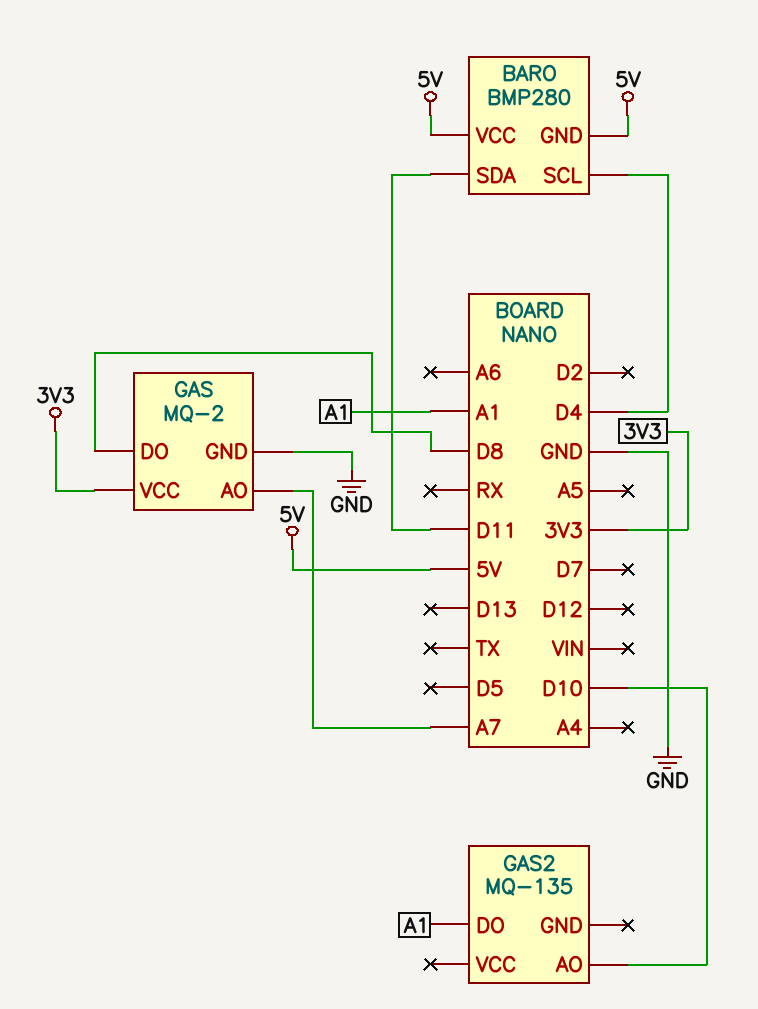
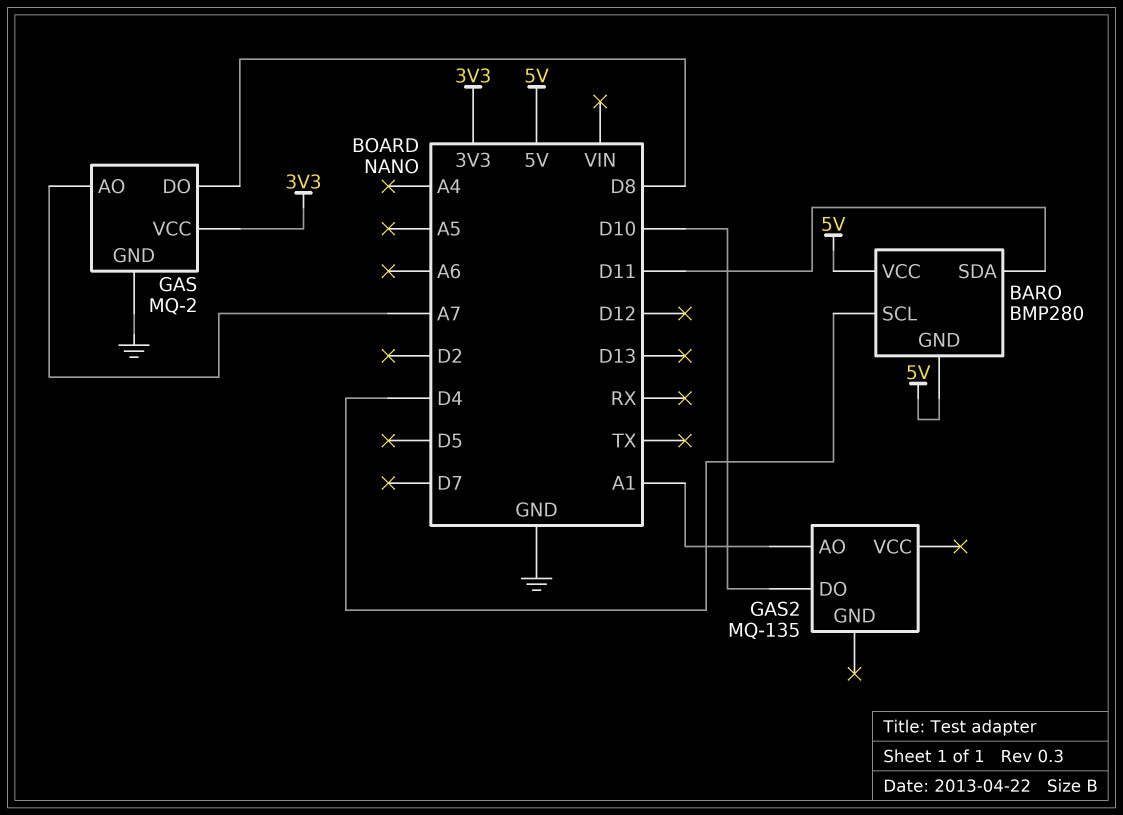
GAS2 pin AO: D10 -> A1
GAS2 pin DO: A1 -> D10

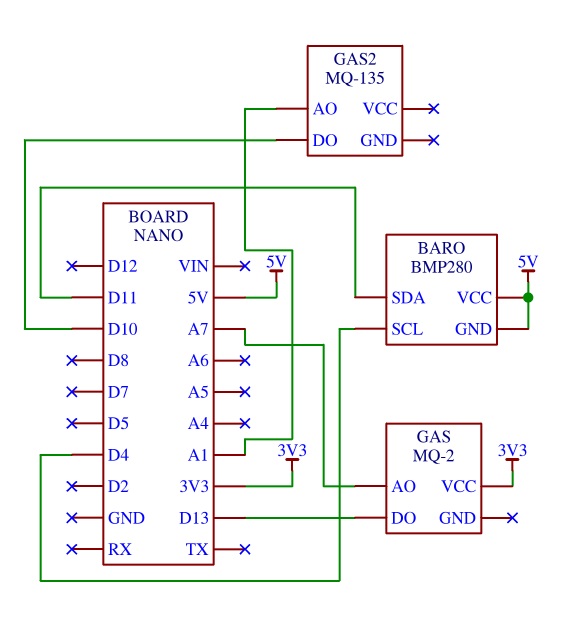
GAS pin DO: D8 -> D13
GAS pin GND: GND -> none

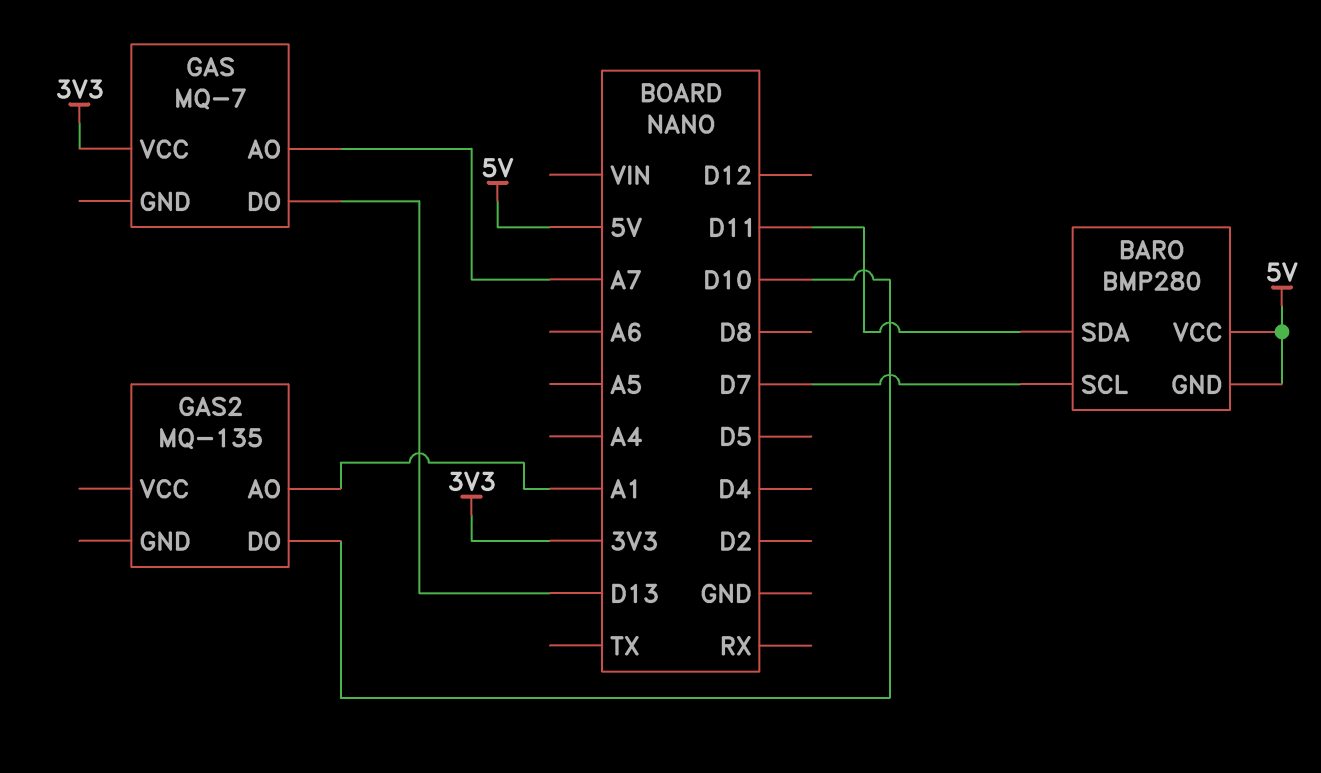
BARO pin SCL: D4 -> D7
GAS: MQ-2 -> MQ-7

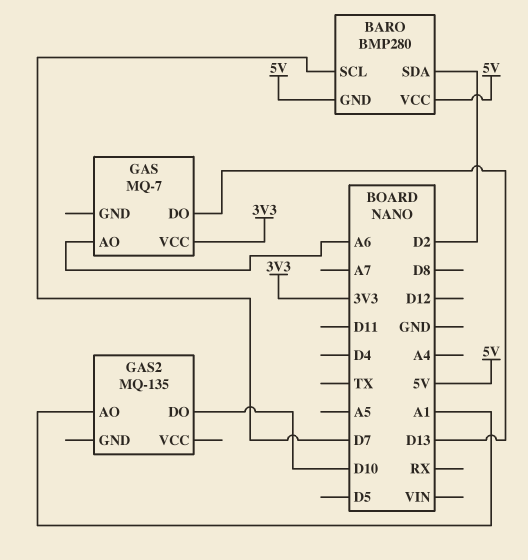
BARO pin SDA: D11 -> D2
GAS pin AO: A7 -> A6

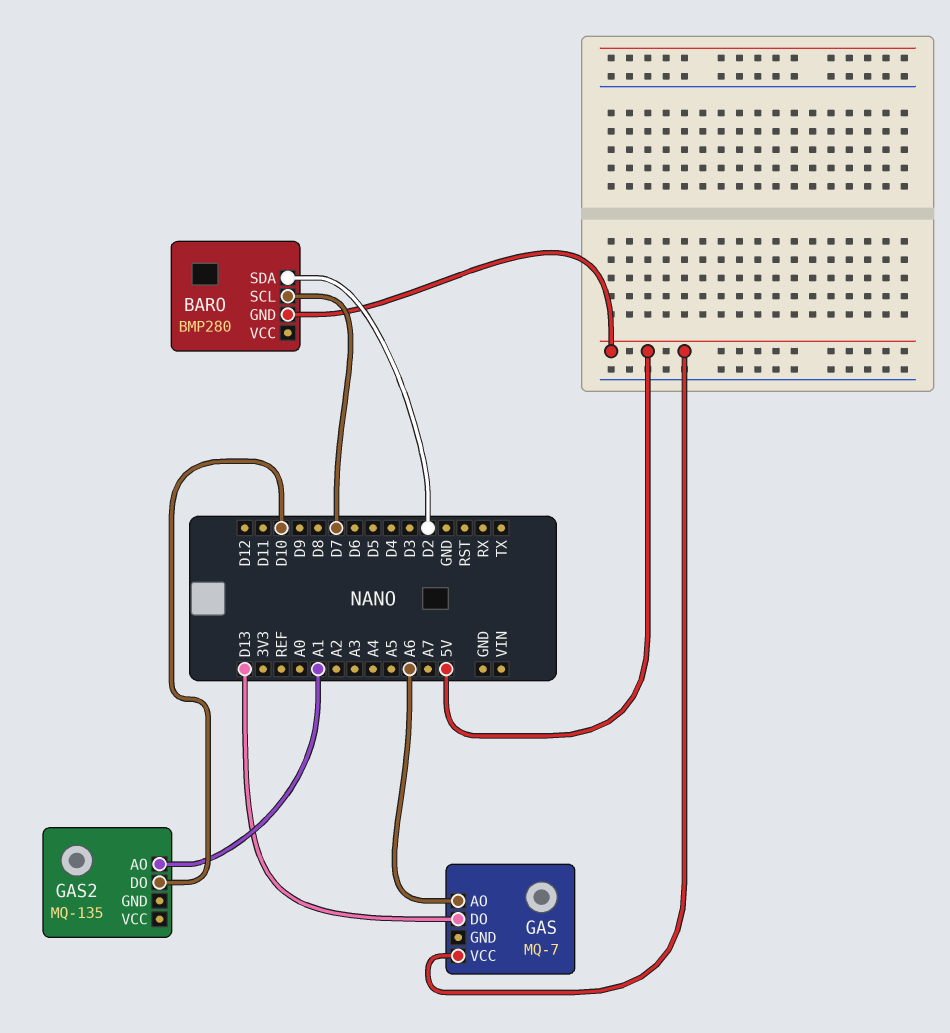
BARO pin VCC: 5V -> none
GAS pin VCC: 3V3 -> 5V

